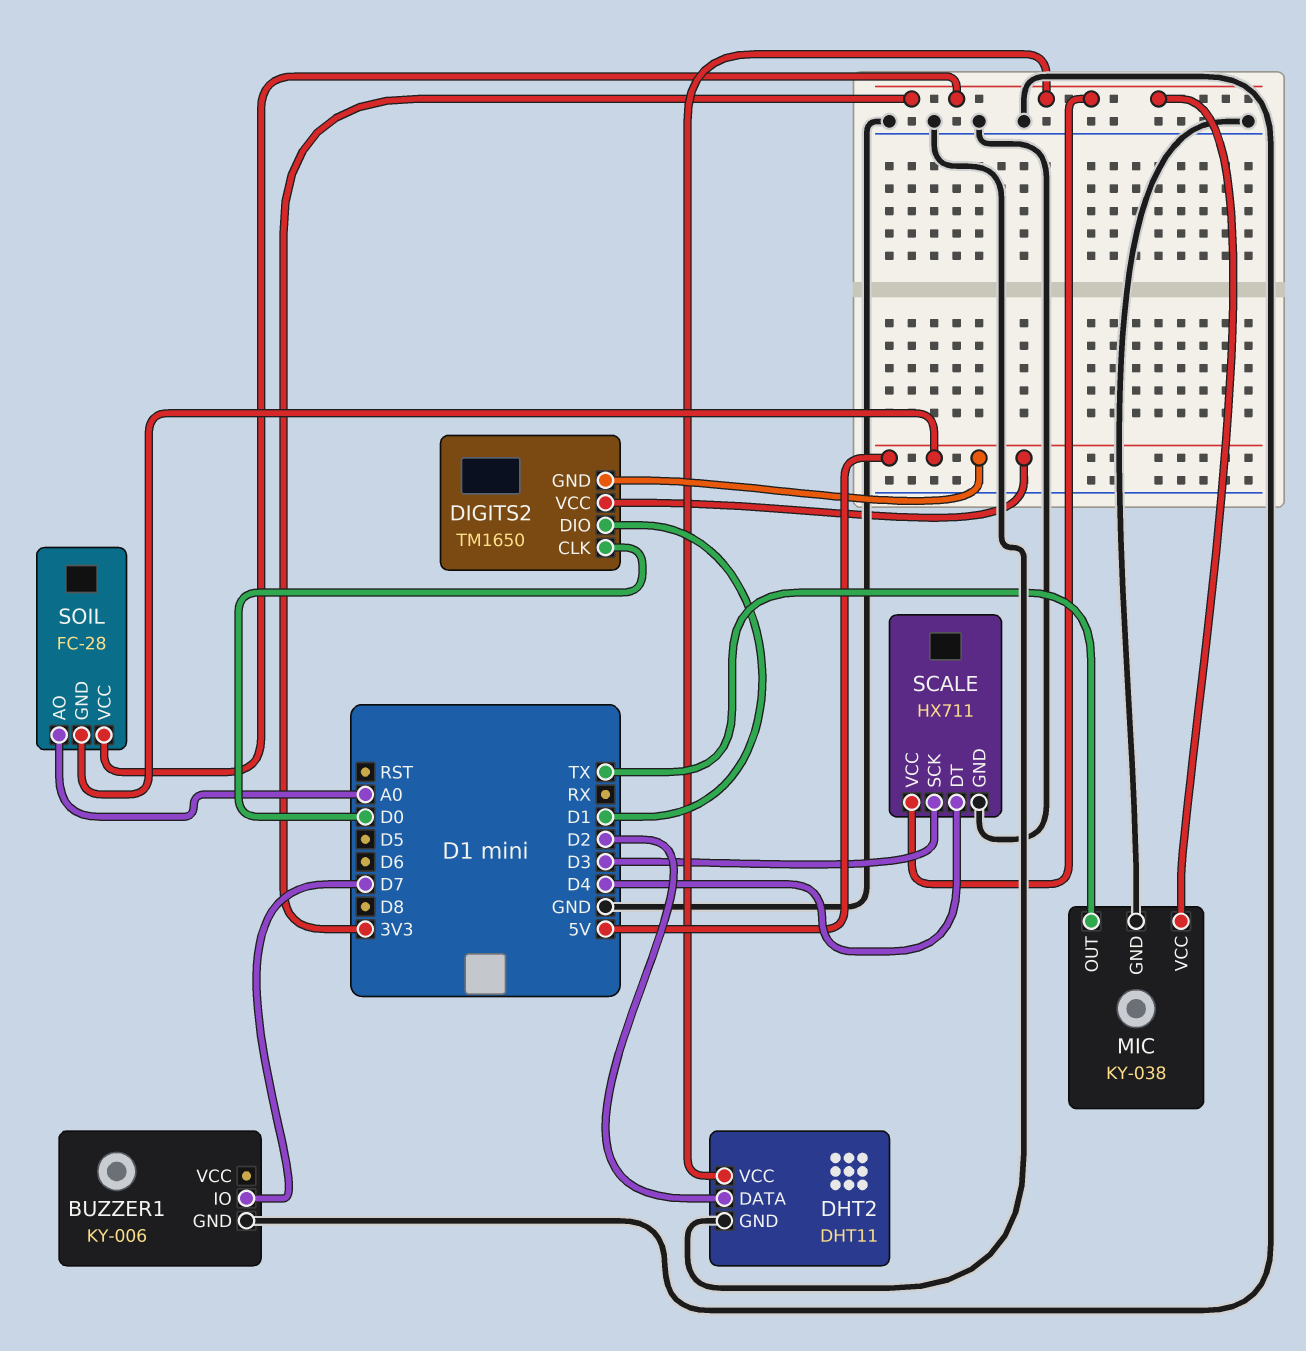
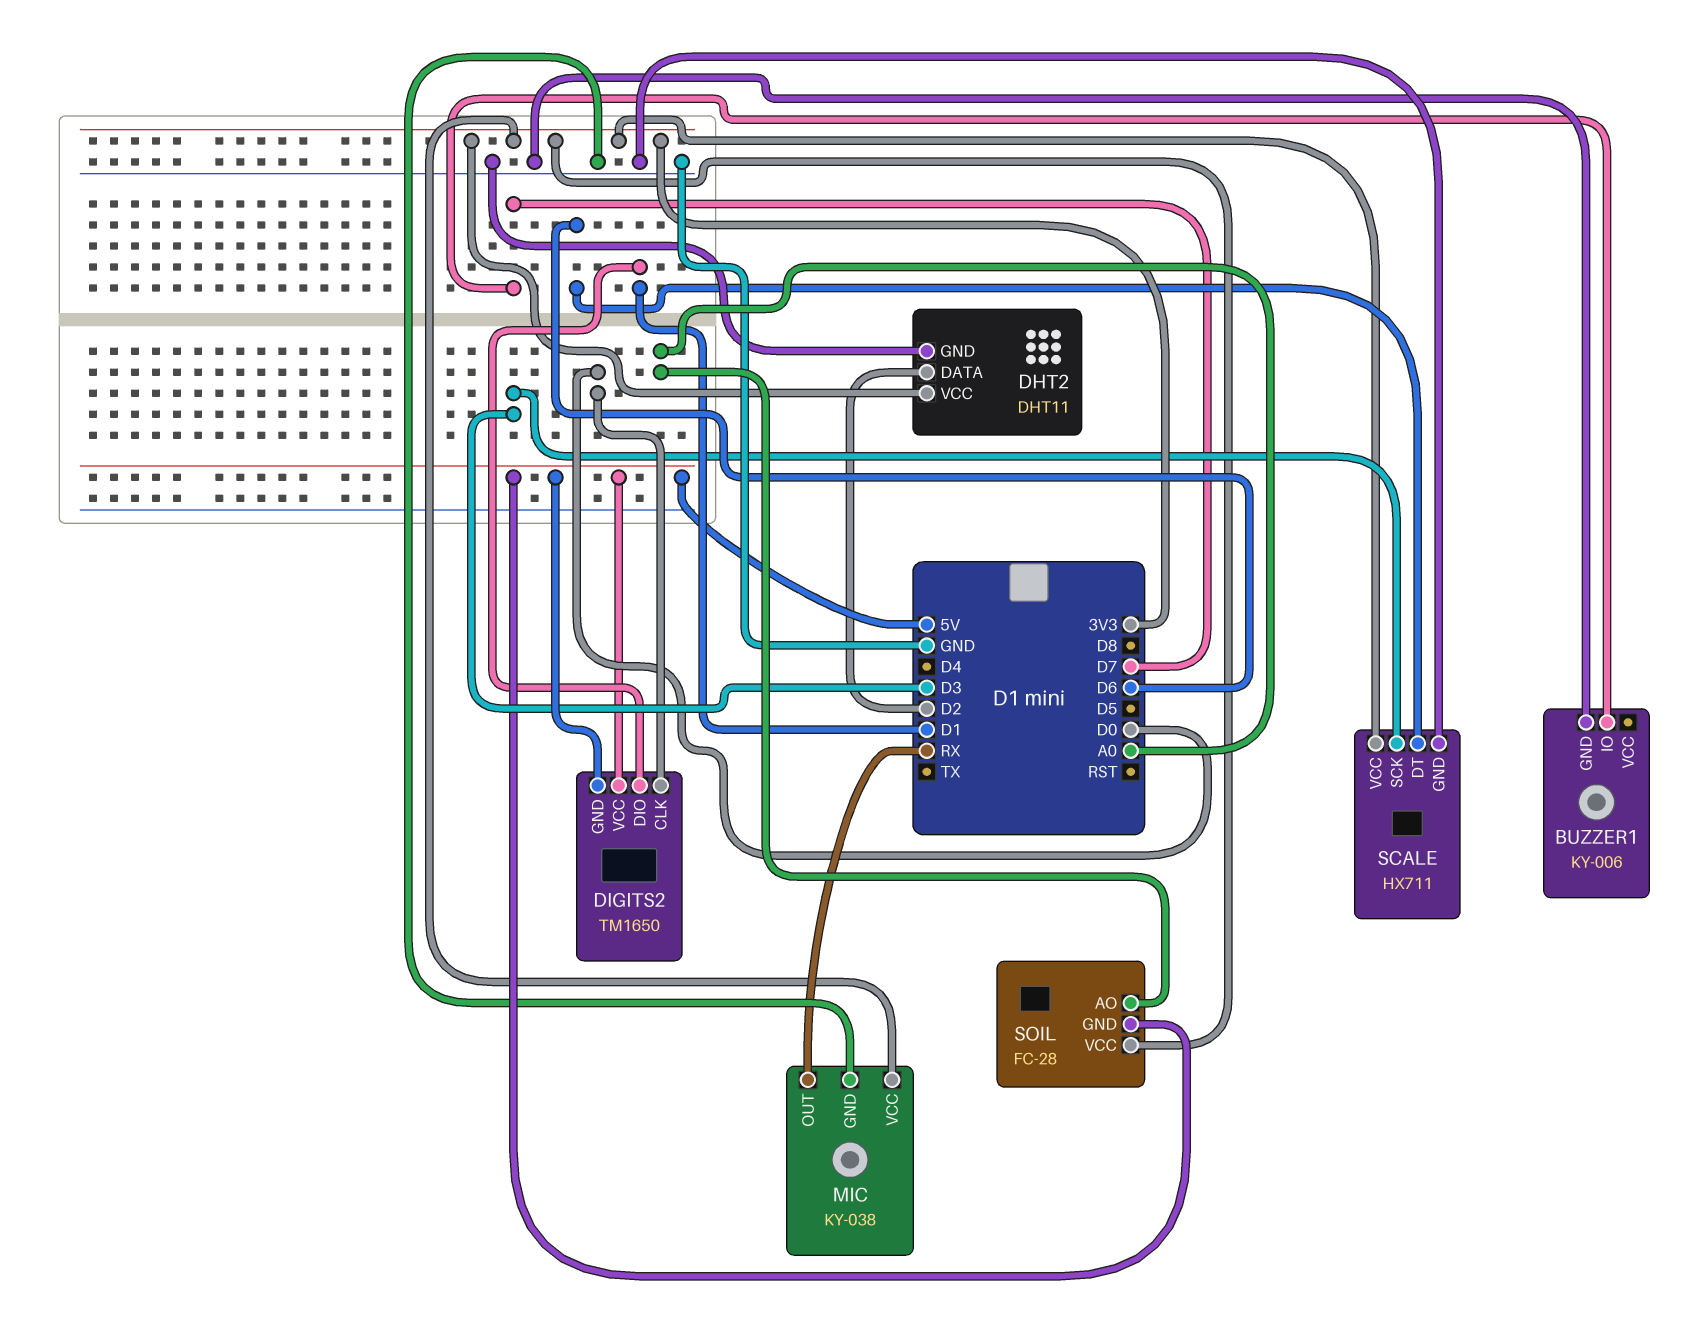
MIC pin OUT: TX -> RX
SCALE pin DT: D4 -> D6

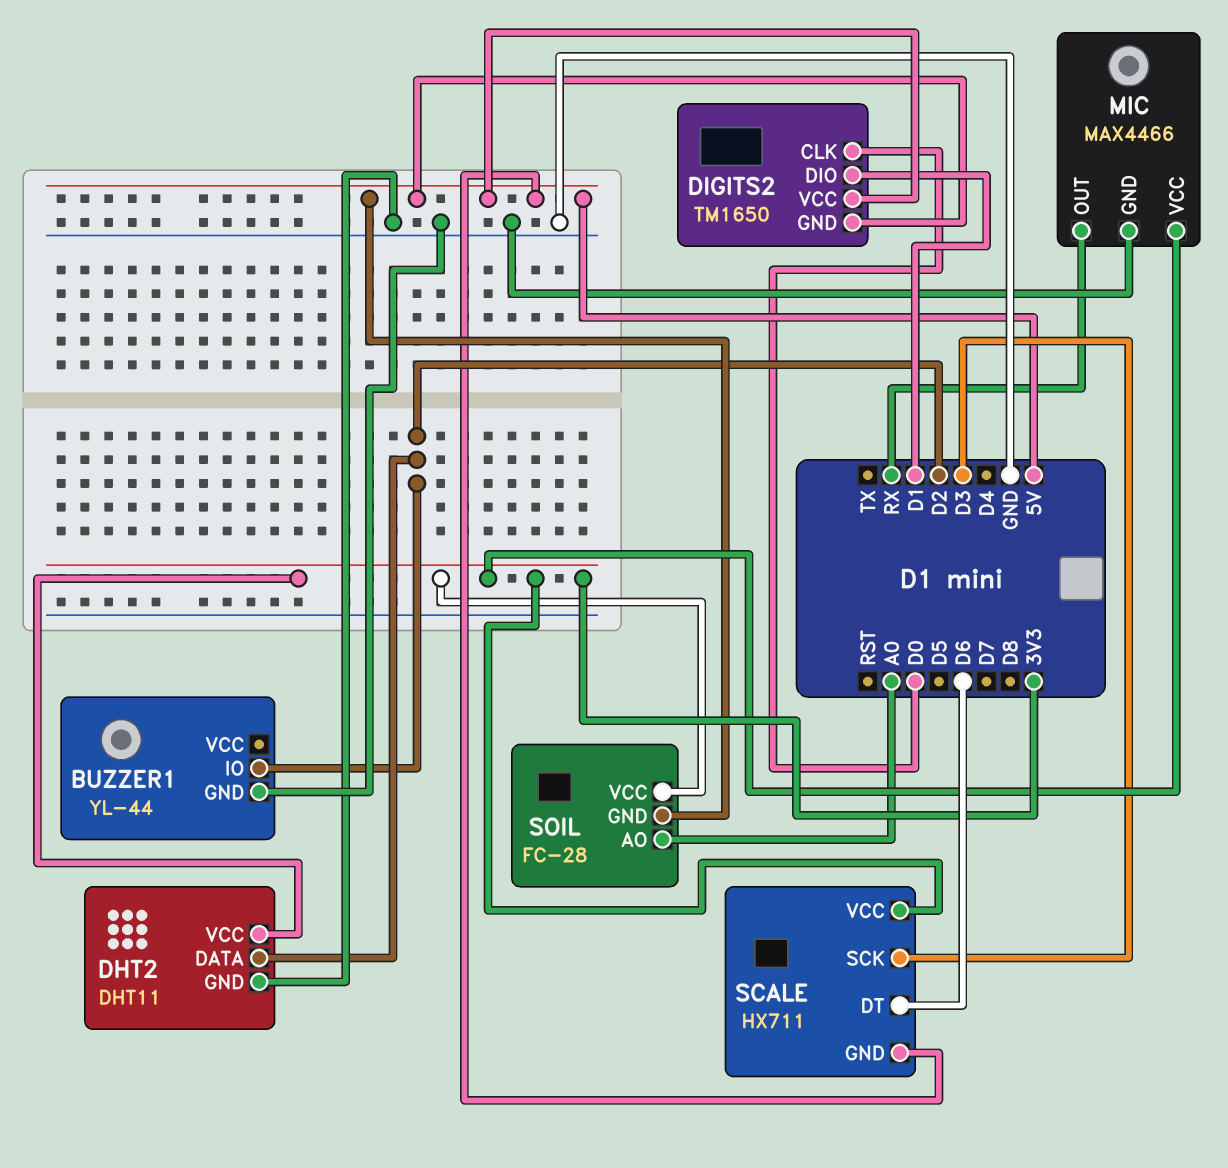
BUZZER1: KY-006 -> YL-44
BUZZER1 pin IO: D7 -> D2
MIC: KY-038 -> MAX4466
SCALE pin GND: GND -> 5V

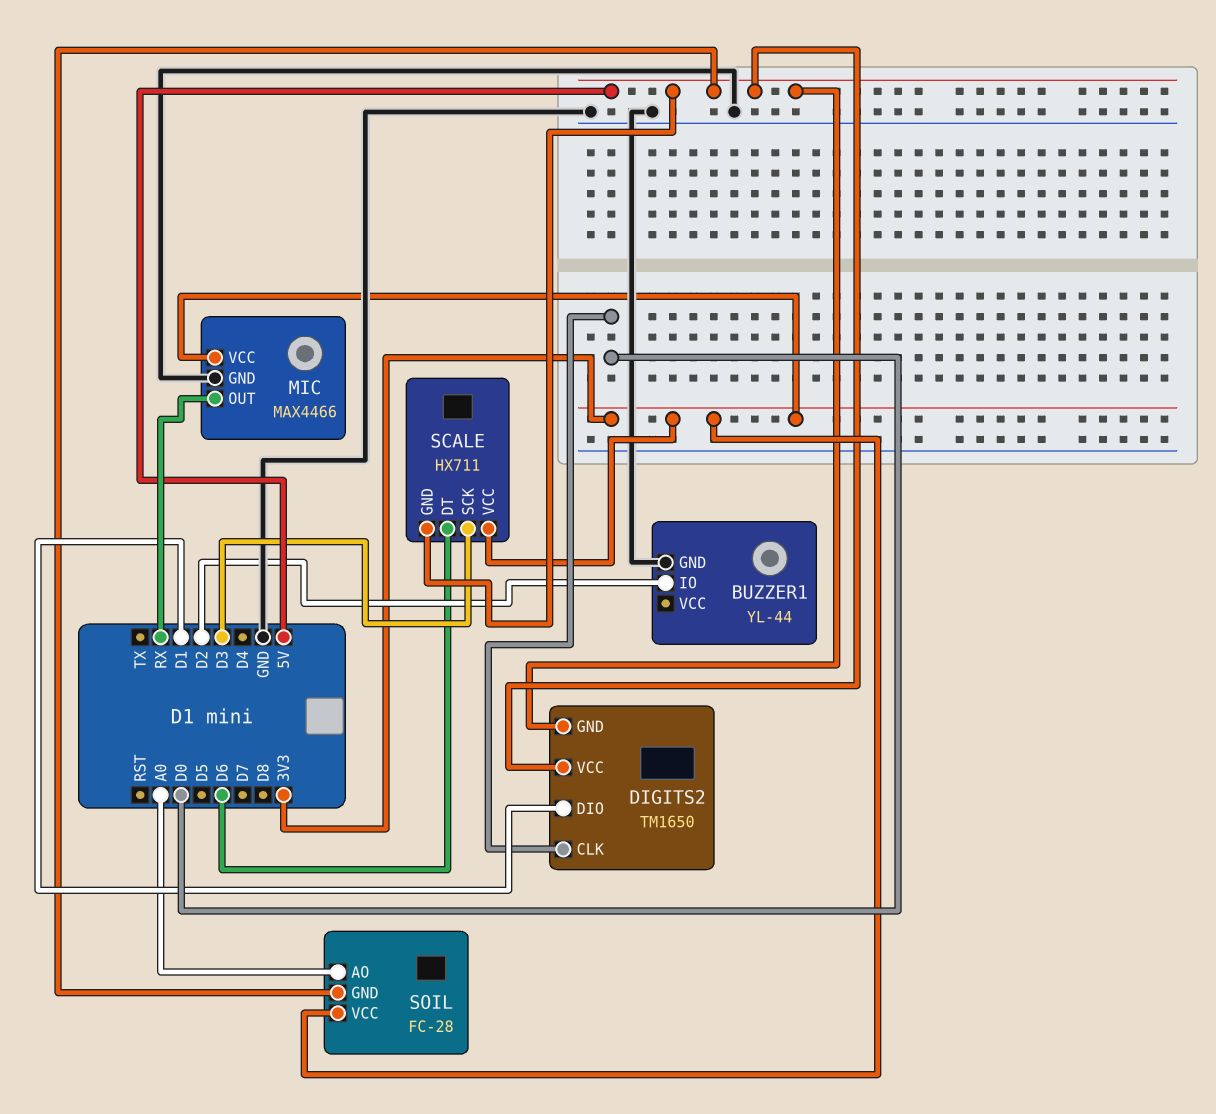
DHT2: DHT11 -> none
DHT2 pin DATA: D2 -> none
DHT2 pin GND: GND -> none
DHT2 pin VCC: 3V3 -> none

